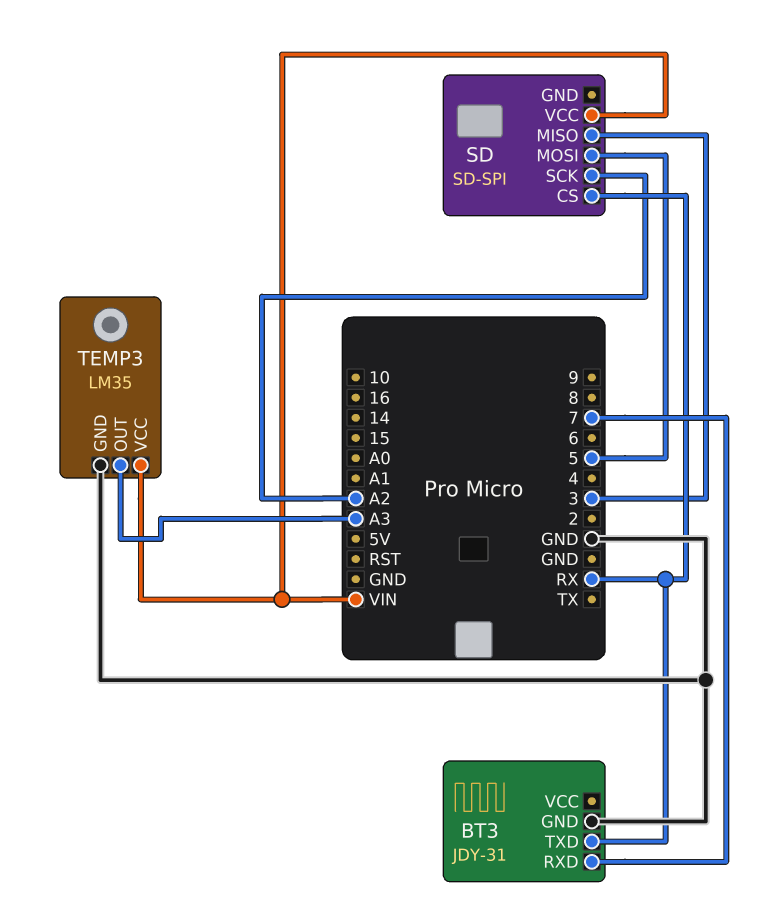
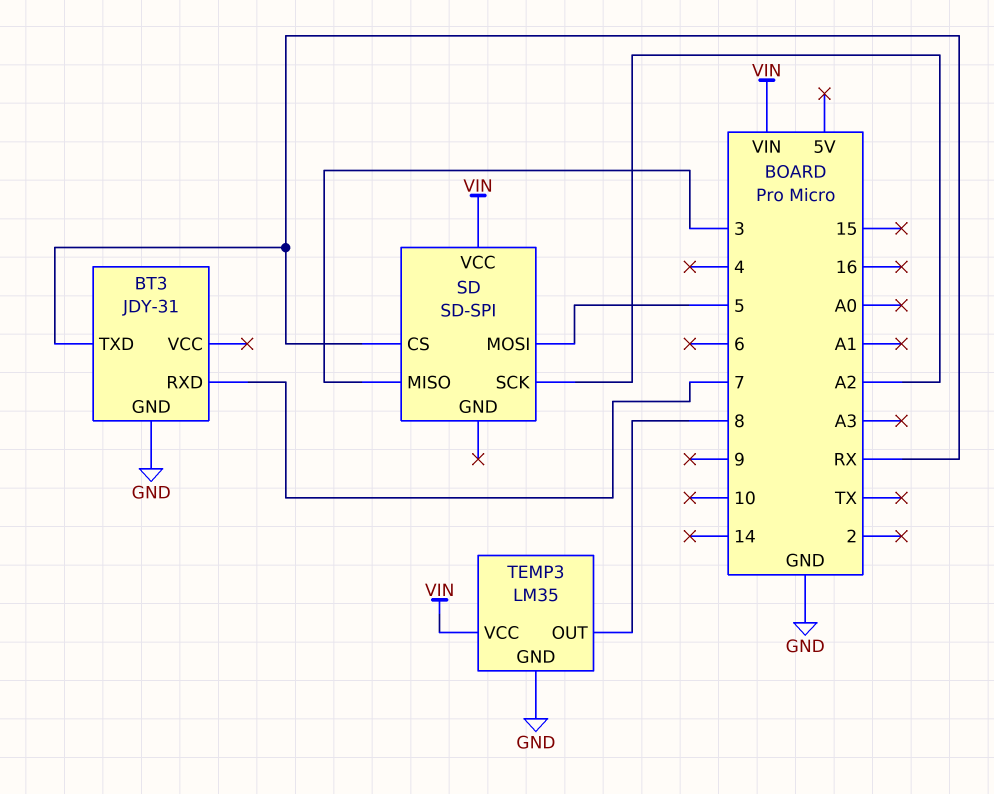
TEMP3 pin OUT: A3 -> 8

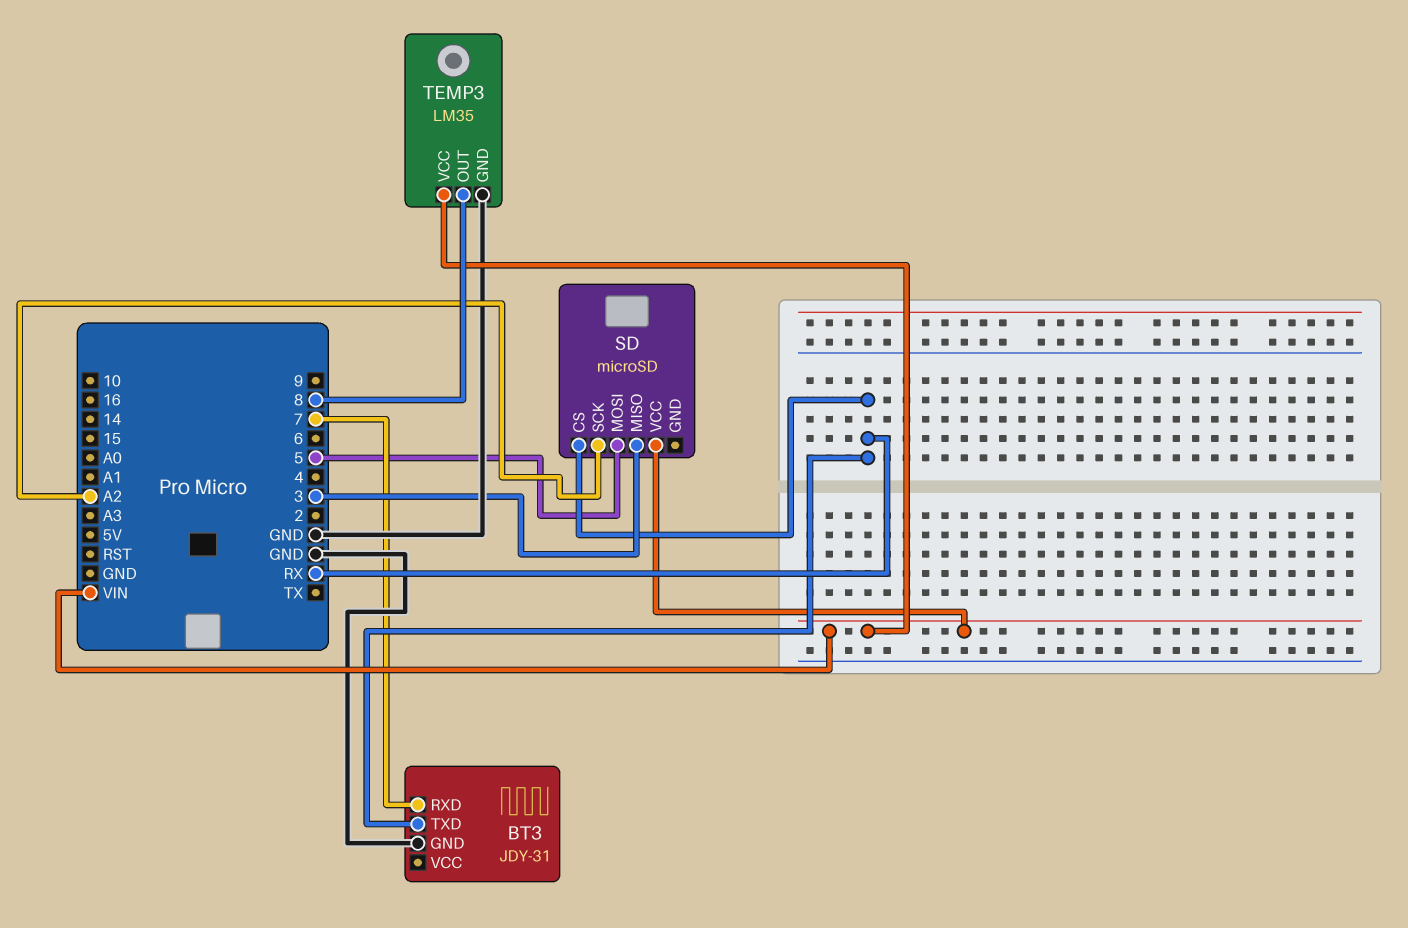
SD: SD-SPI -> microSD

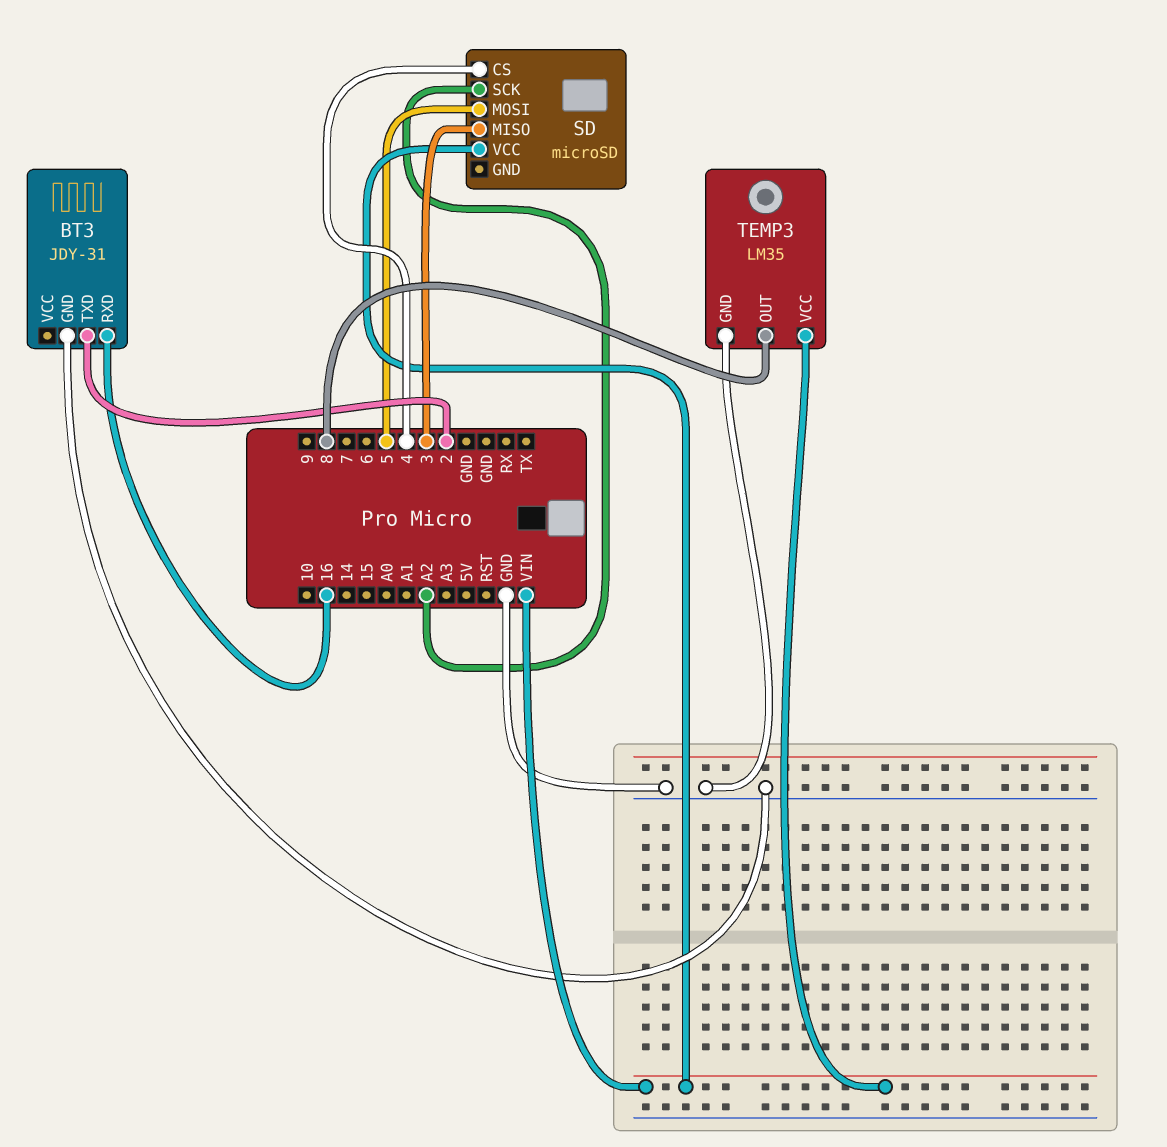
BT3 pin RXD: 7 -> 16
BT3 pin TXD: RX -> 2
SD pin CS: RX -> 4

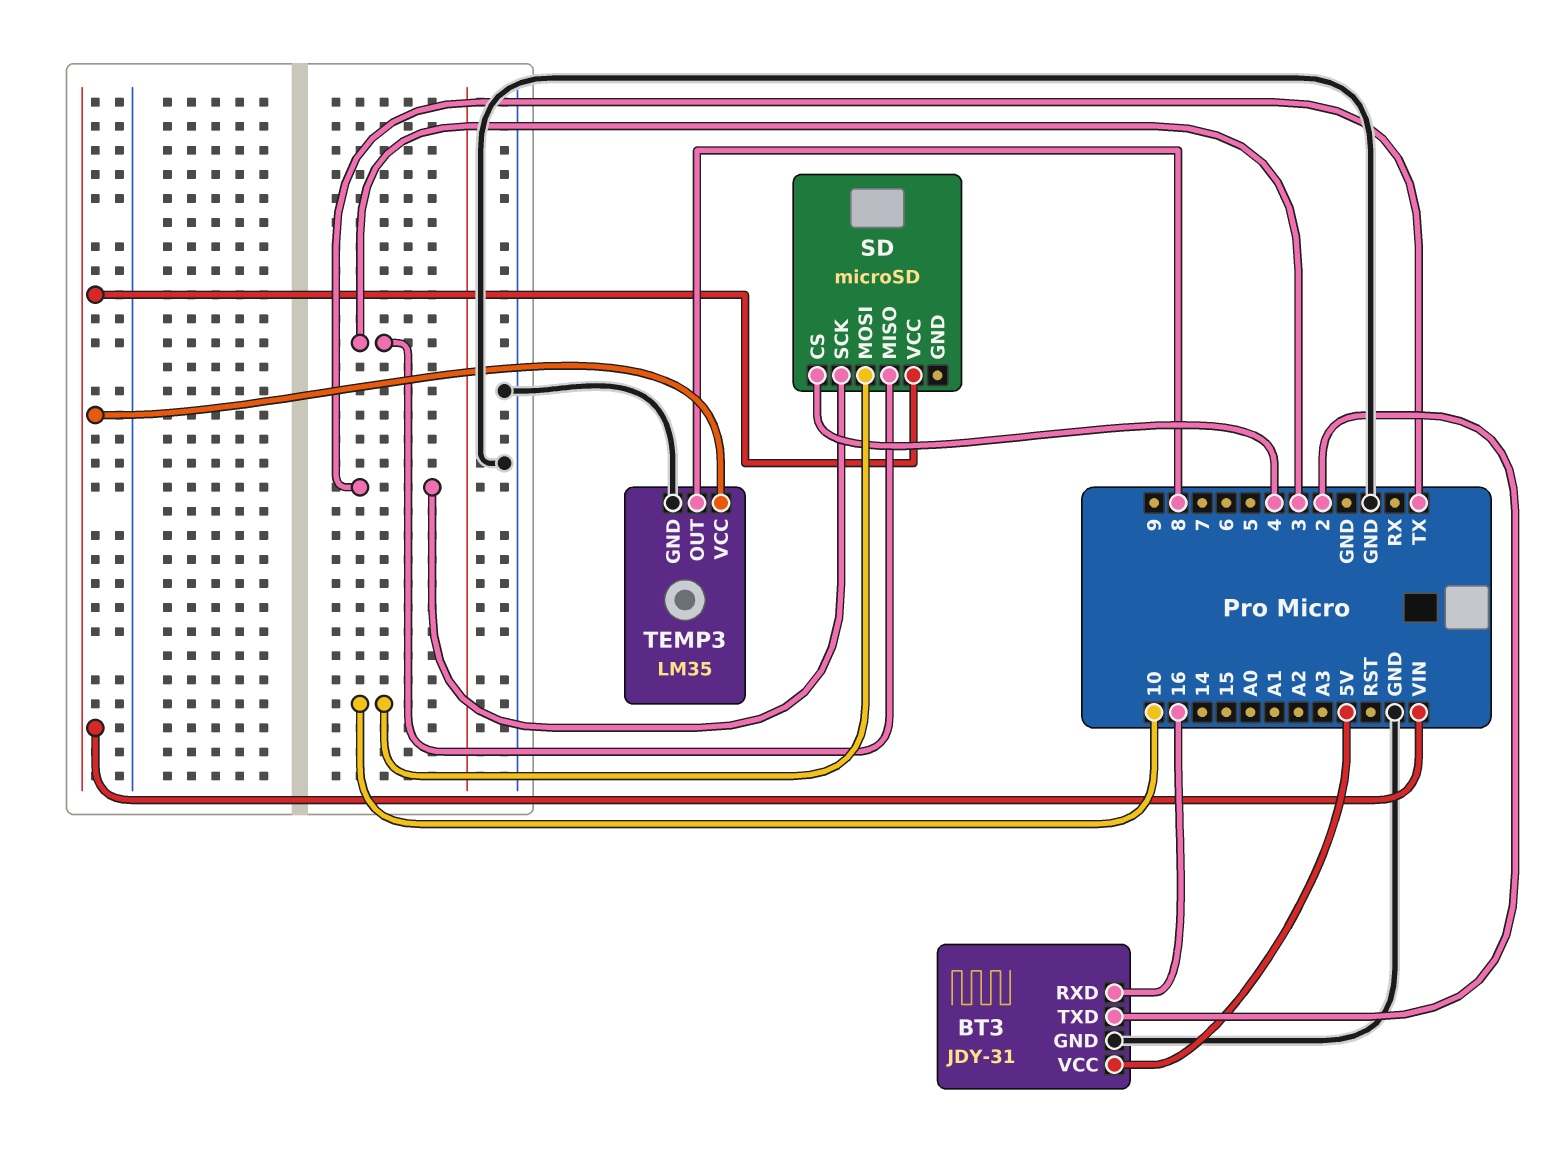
BT3 pin VCC: none -> 5V
SD pin MOSI: 5 -> 10
SD pin SCK: A2 -> TX

